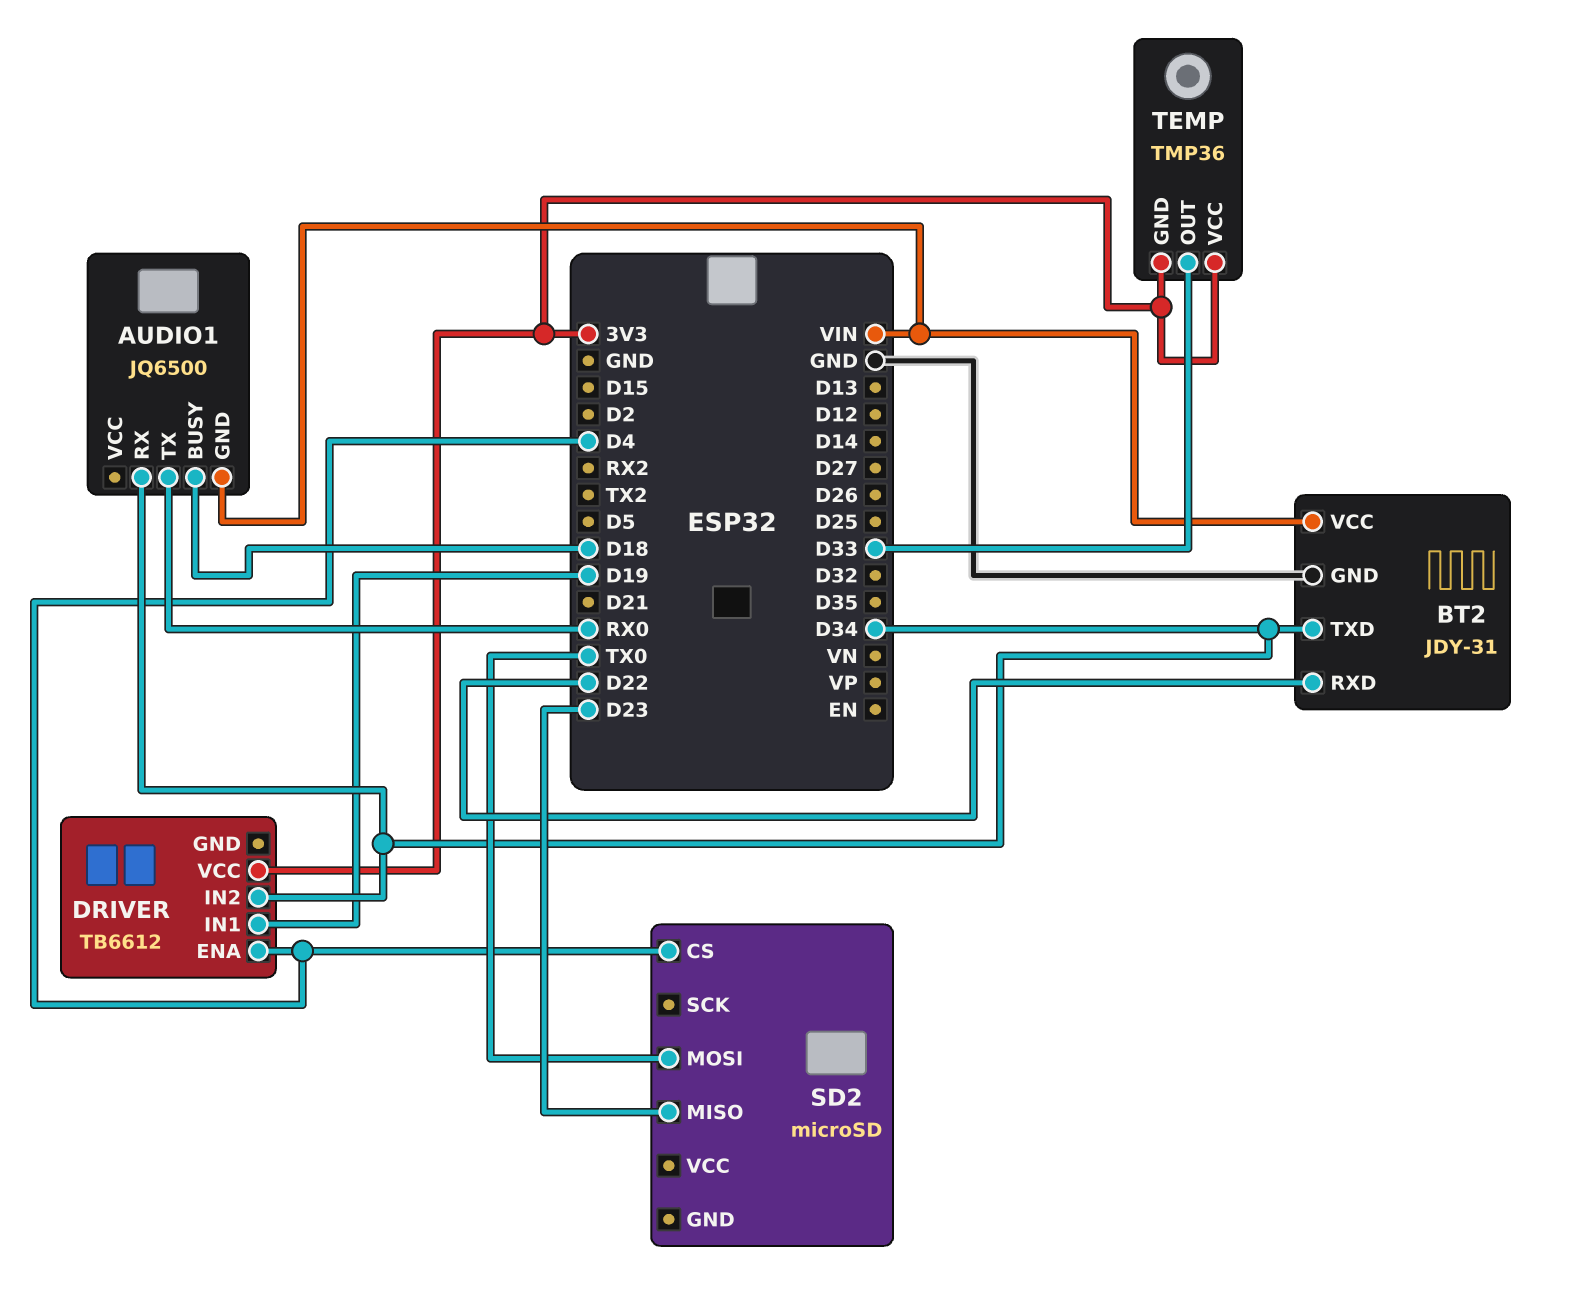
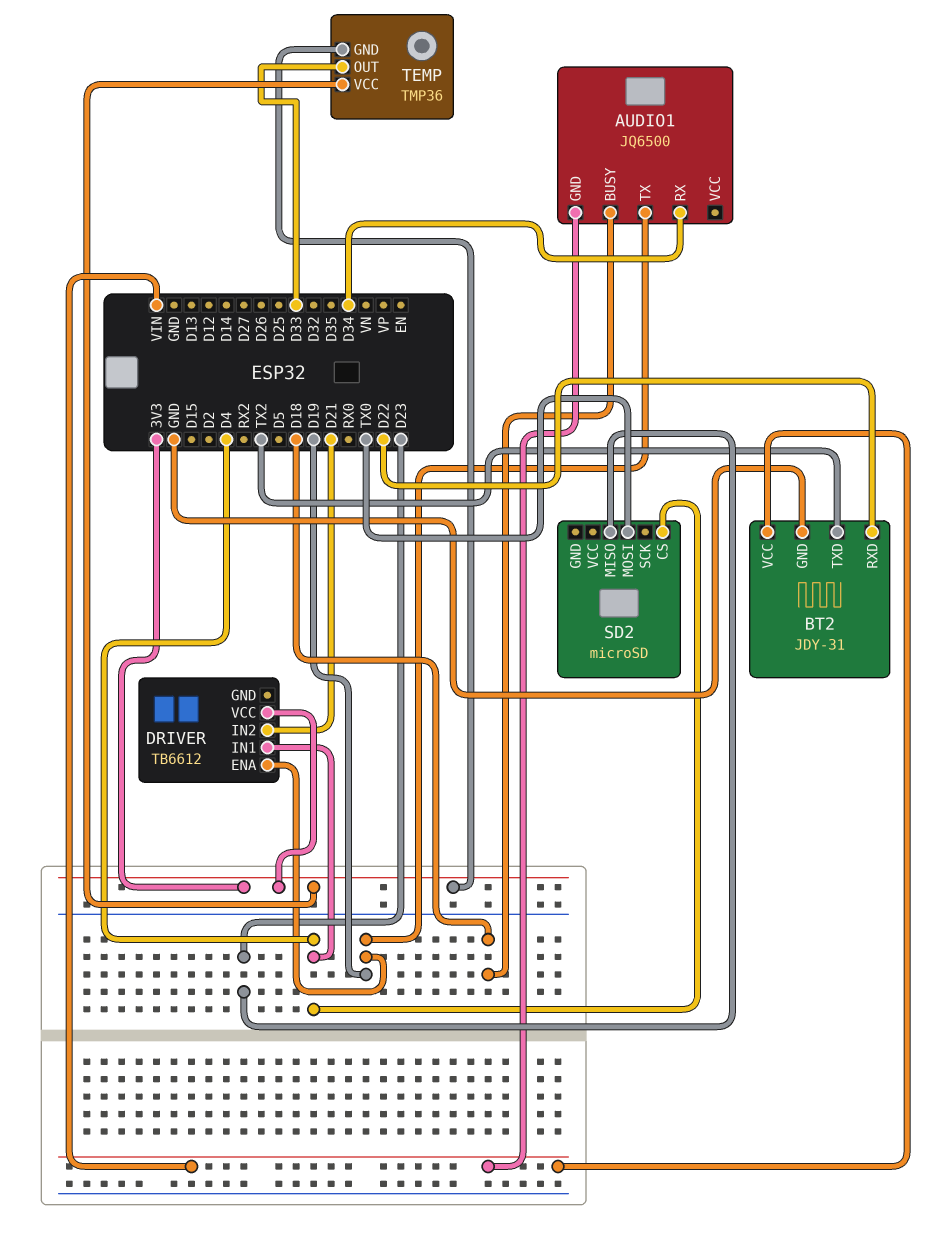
AUDIO1 pin TX: RX0 -> D19
BT2 pin TXD: D34 -> TX2
DRIVER pin ENA: D4 -> D19
DRIVER pin IN1: D19 -> D4
DRIVER pin IN2: D34 -> D21

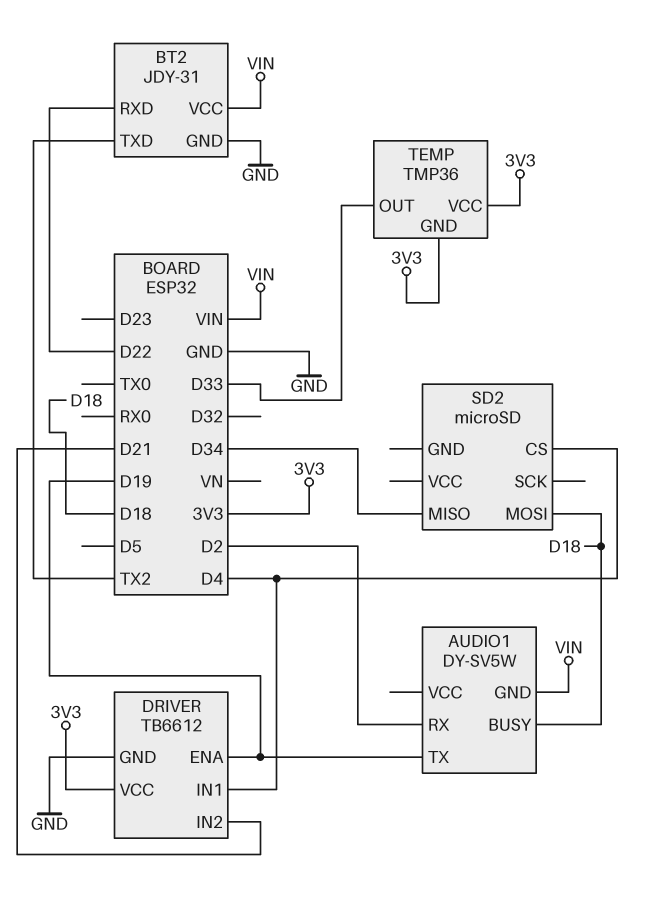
AUDIO1: JQ6500 -> DY-SV5W
AUDIO1 pin RX: D34 -> D2
DRIVER pin GND: none -> GND
SD2 pin MISO: D23 -> D34
SD2 pin MOSI: TX0 -> D18

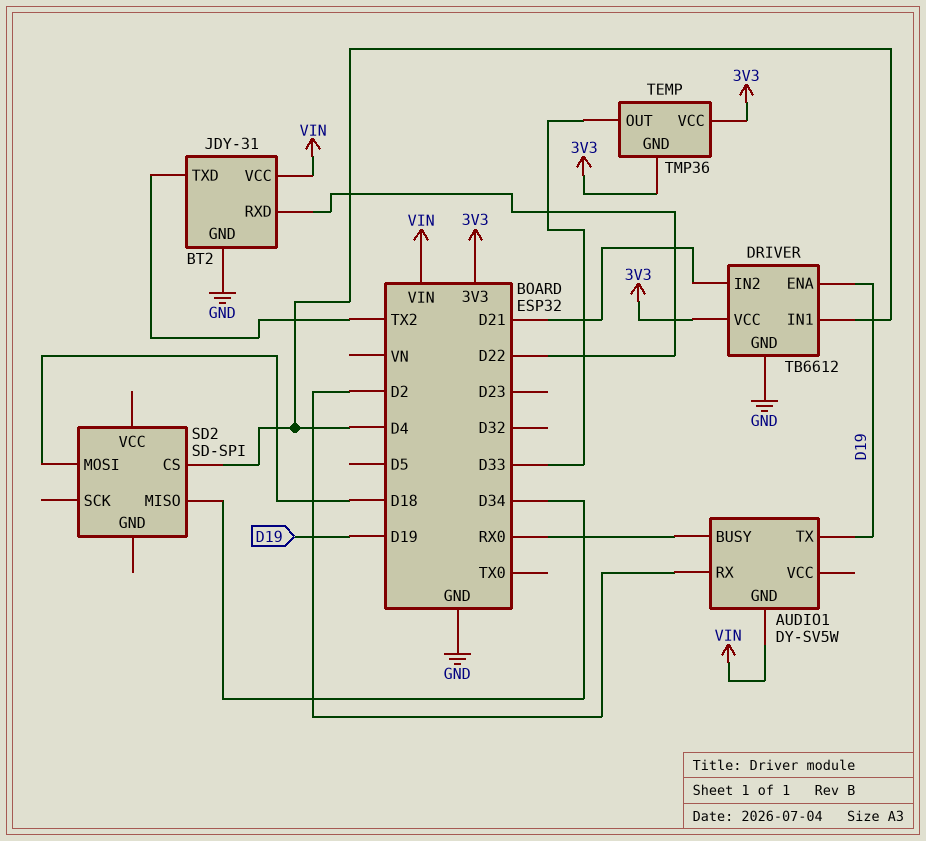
AUDIO1 pin BUSY: D18 -> RX0
SD2: microSD -> SD-SPI

